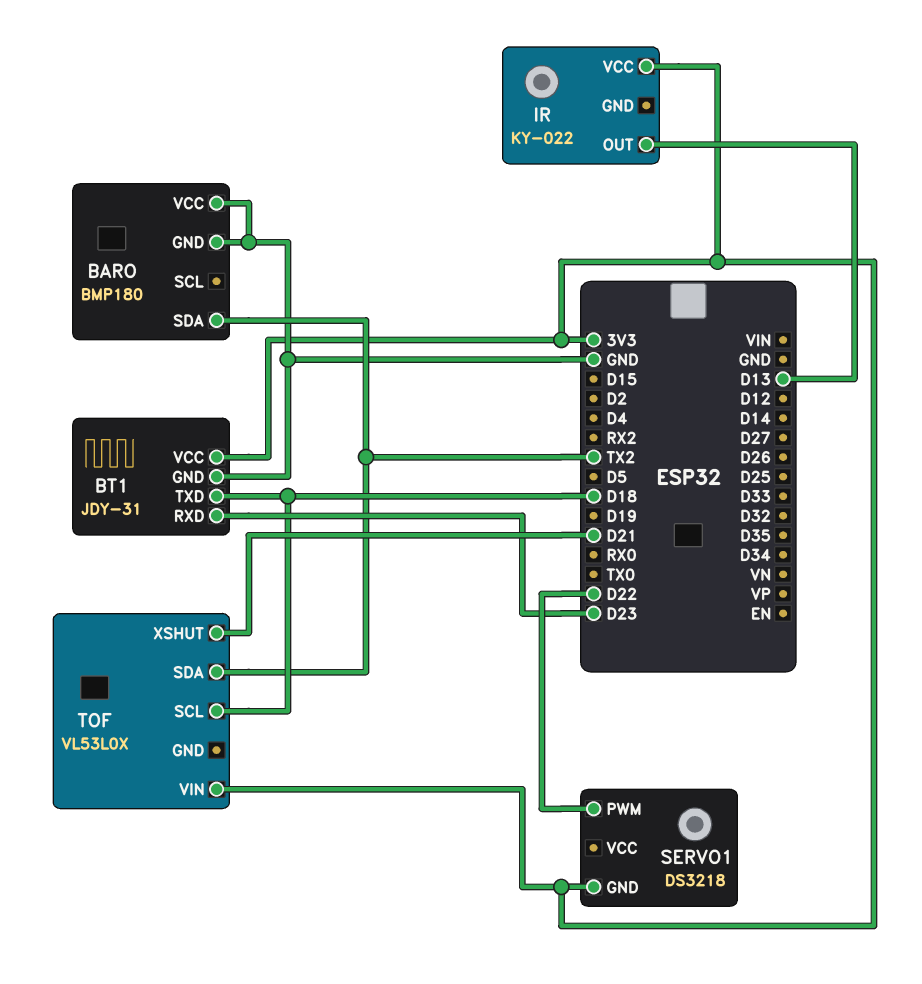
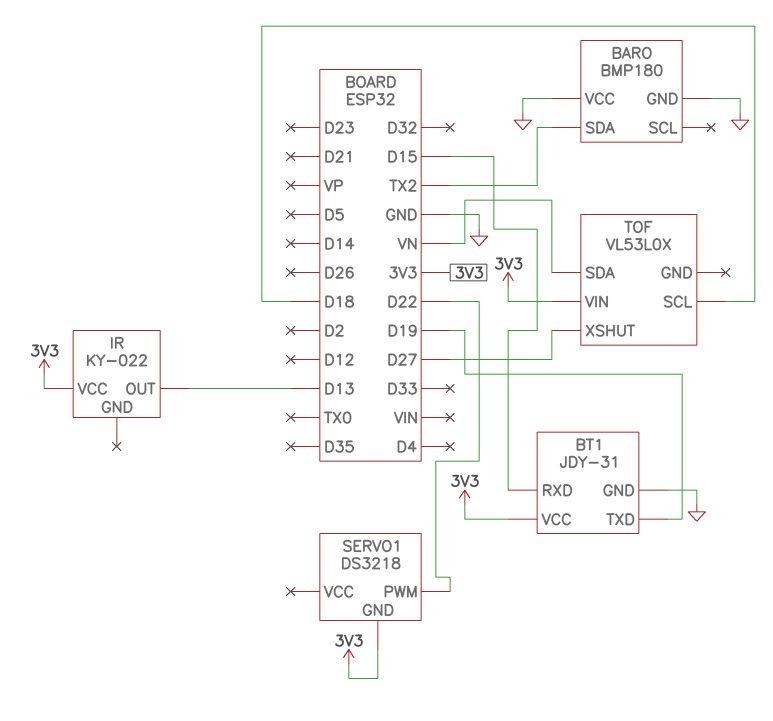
BT1 pin RXD: D23 -> D15
BT1 pin TXD: D18 -> D19
TOF pin SDA: TX2 -> VN
TOF pin XSHUT: D21 -> D27

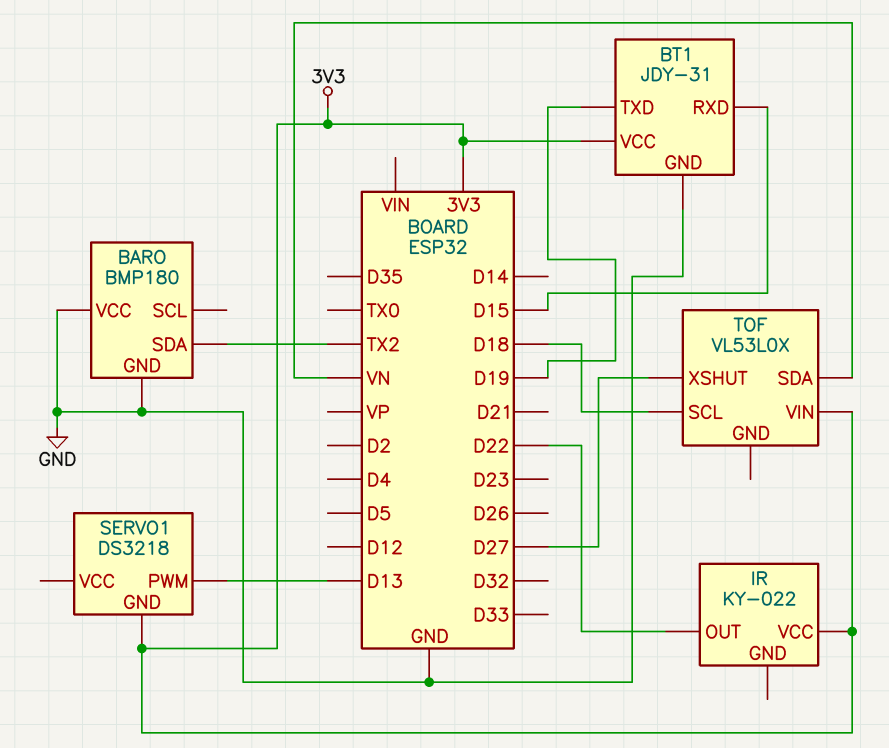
IR pin OUT: D13 -> D22
SERVO1 pin PWM: D22 -> D13

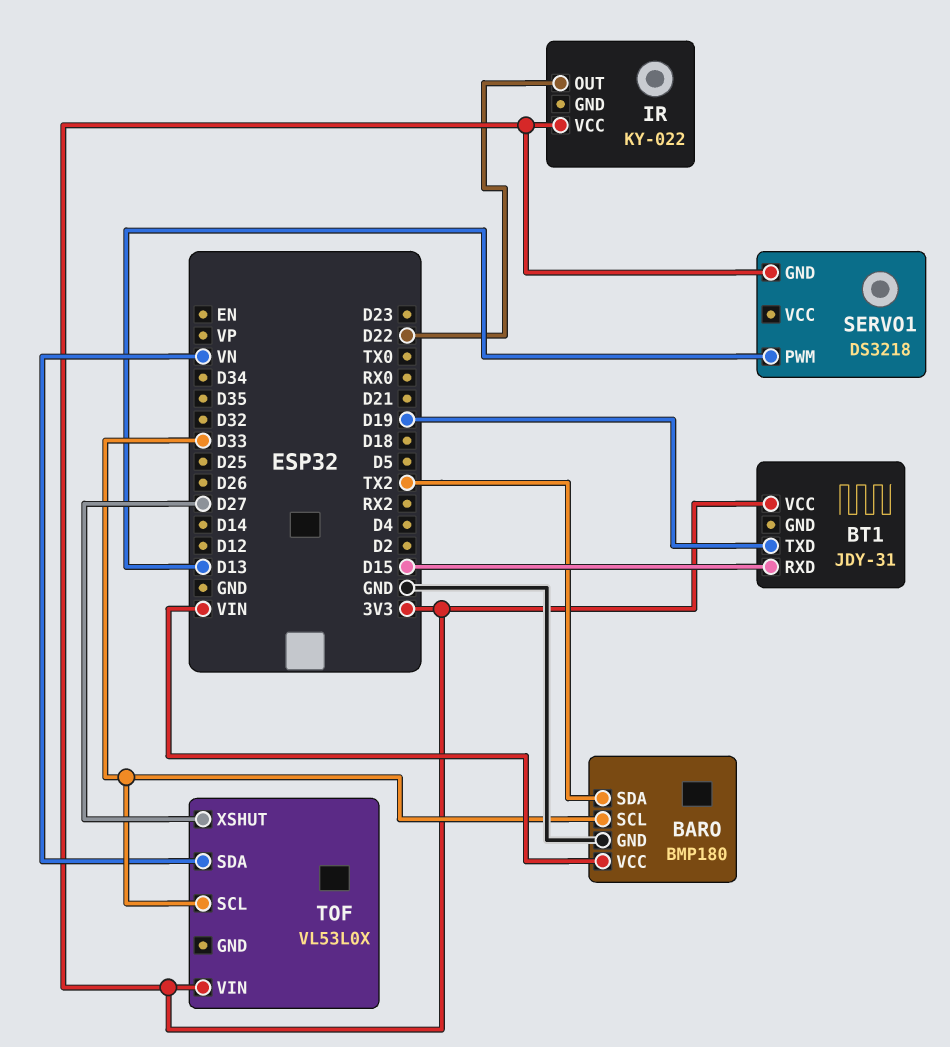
BARO pin SCL: none -> D33
BARO pin VCC: GND -> VIN
BT1 pin GND: GND -> none
TOF pin SCL: D18 -> D33

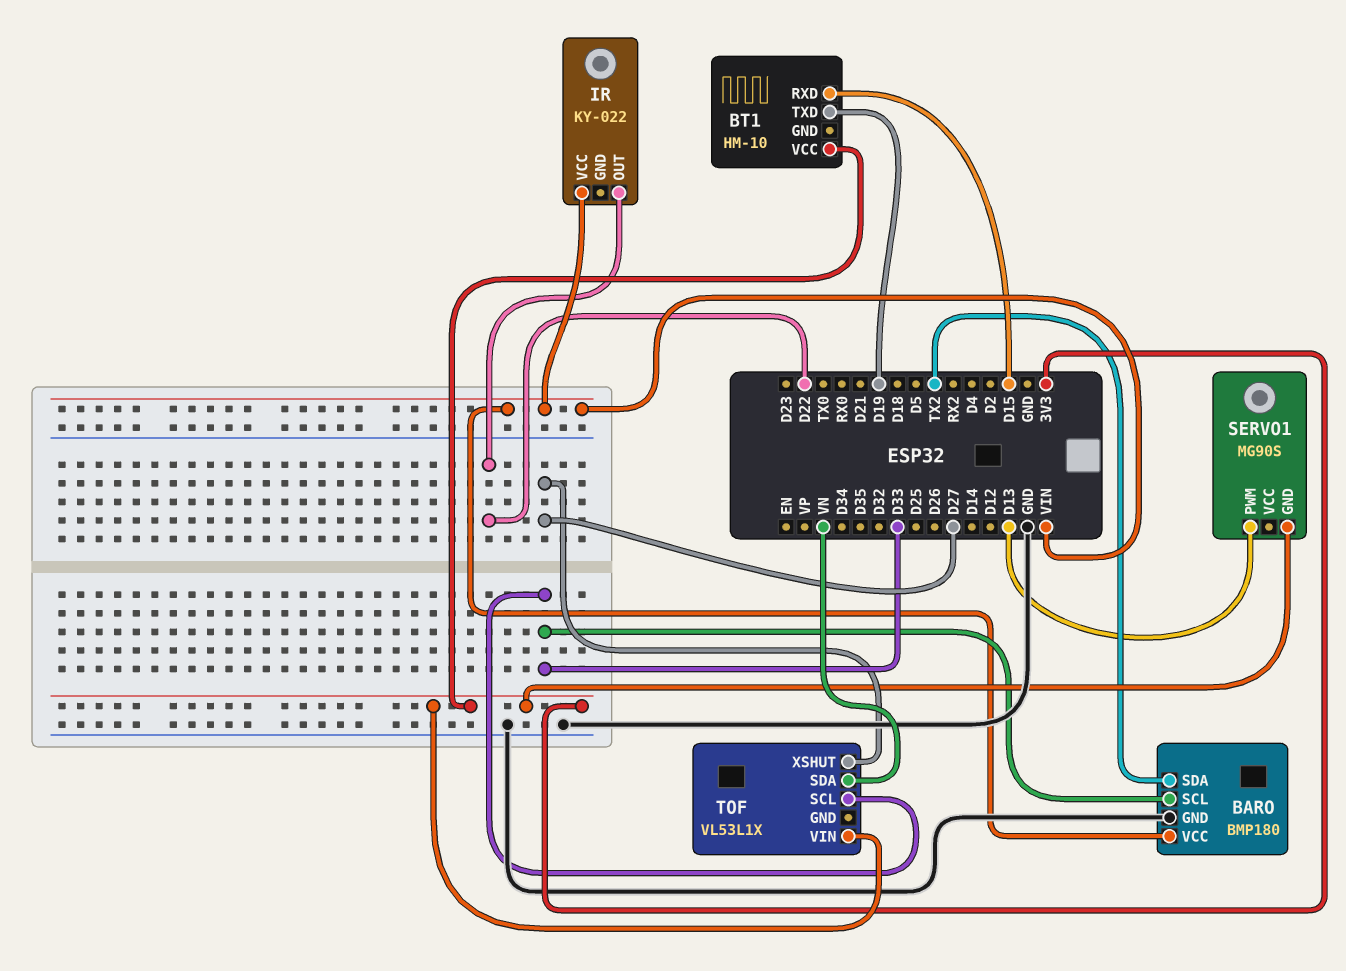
BT1: JDY-31 -> HM-10
IR pin VCC: 3V3 -> VIN
SERVO1: DS3218 -> MG90S
TOF: VL53L0X -> VL53L1X

